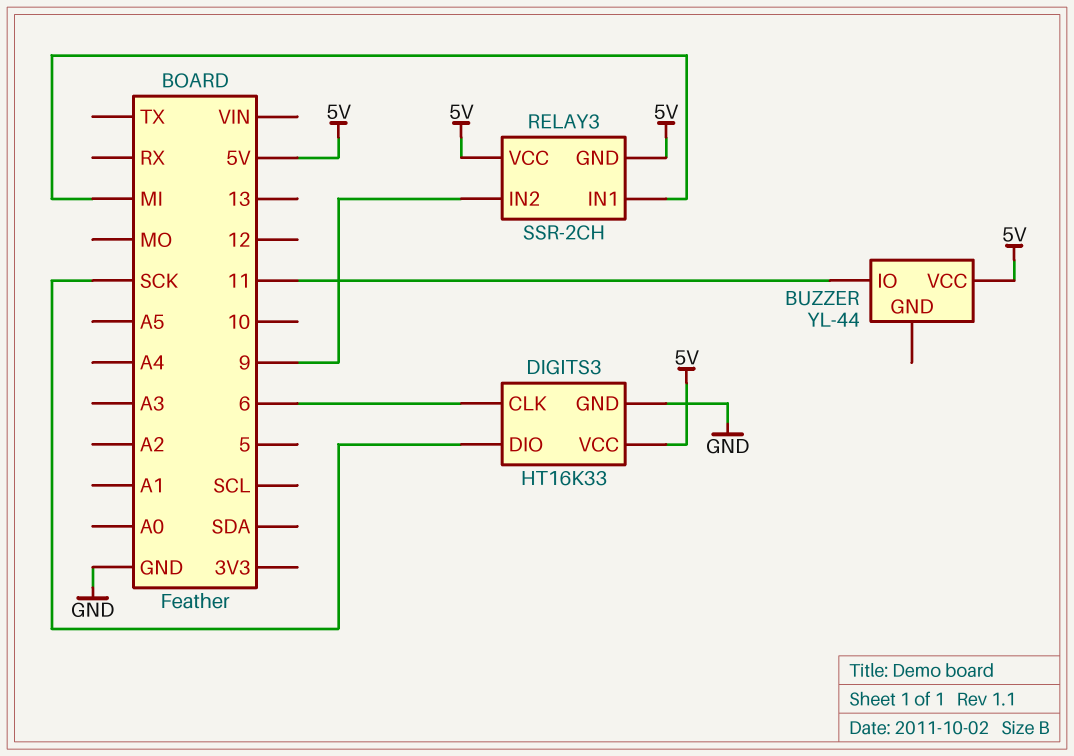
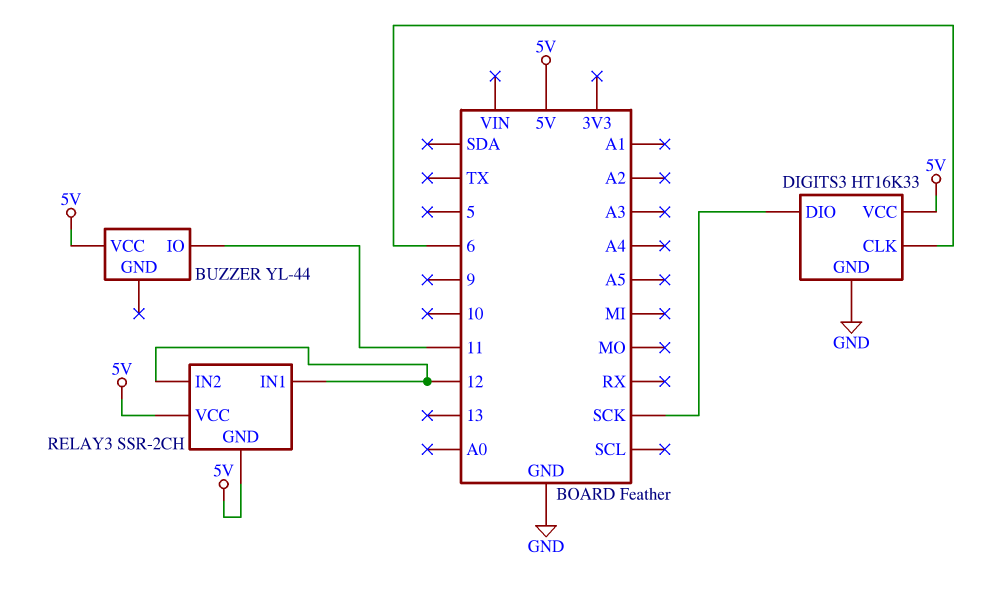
RELAY3 pin IN1: MI -> 12
RELAY3 pin IN2: 9 -> 12

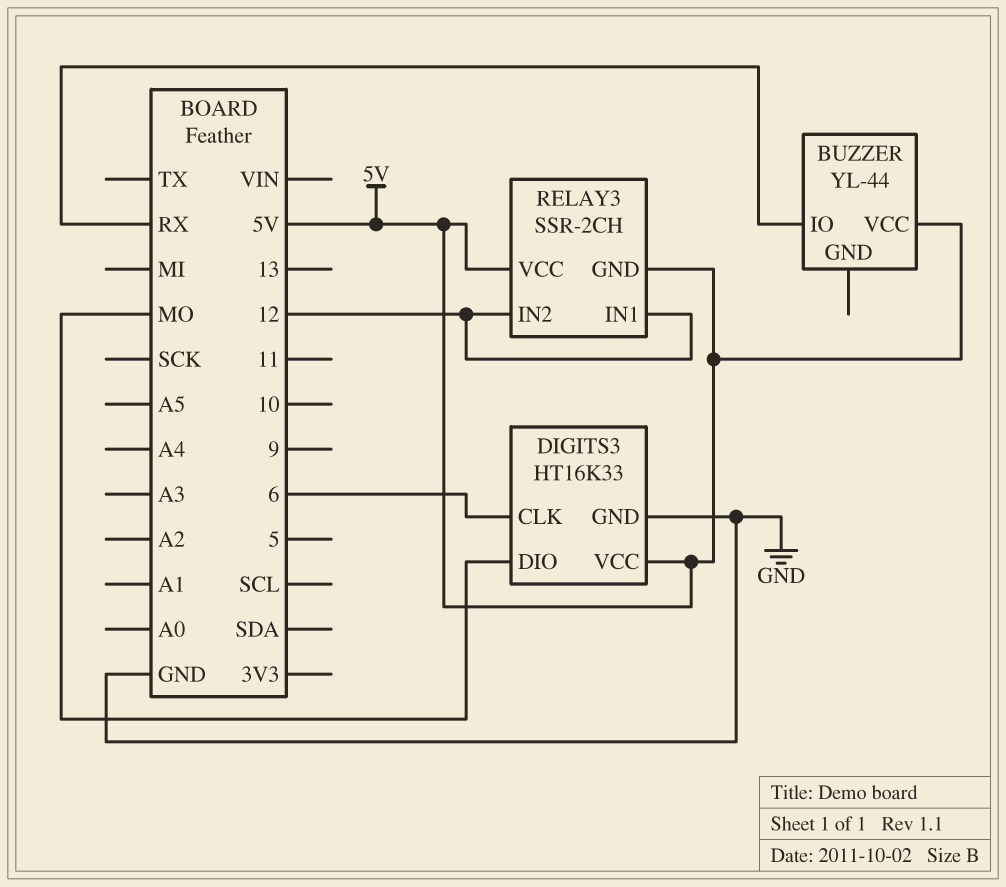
BUZZER pin IO: 11 -> RX
DIGITS3 pin DIO: SCK -> MO

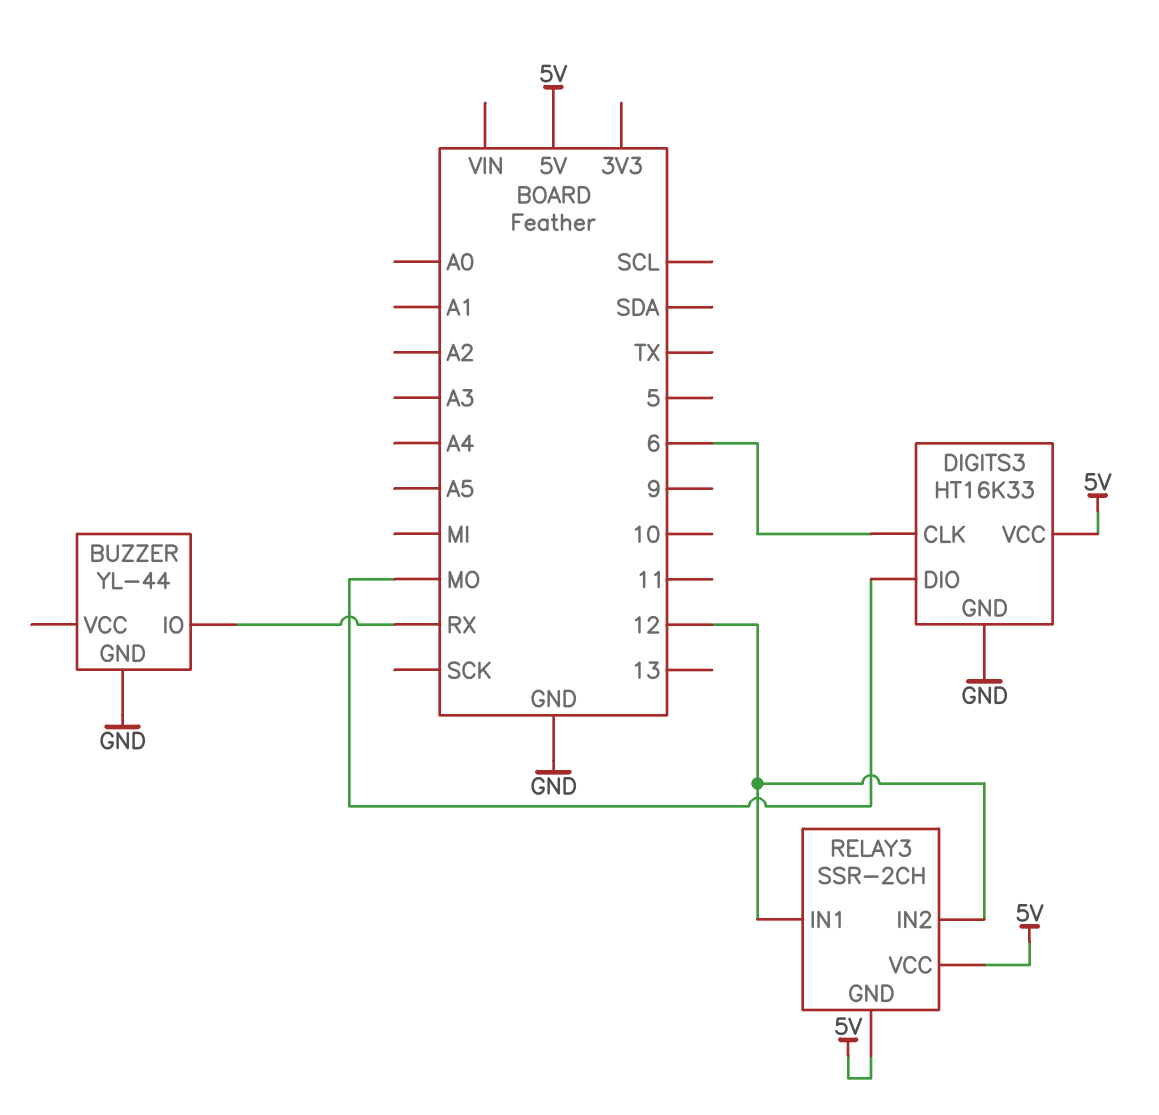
BUZZER pin GND: none -> GND
BUZZER pin VCC: 5V -> none

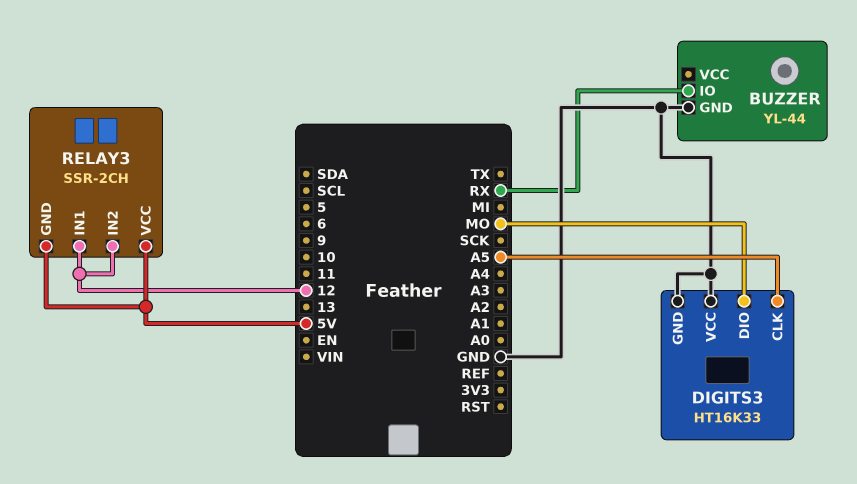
DIGITS3 pin CLK: 6 -> A5
DIGITS3 pin VCC: 5V -> GND

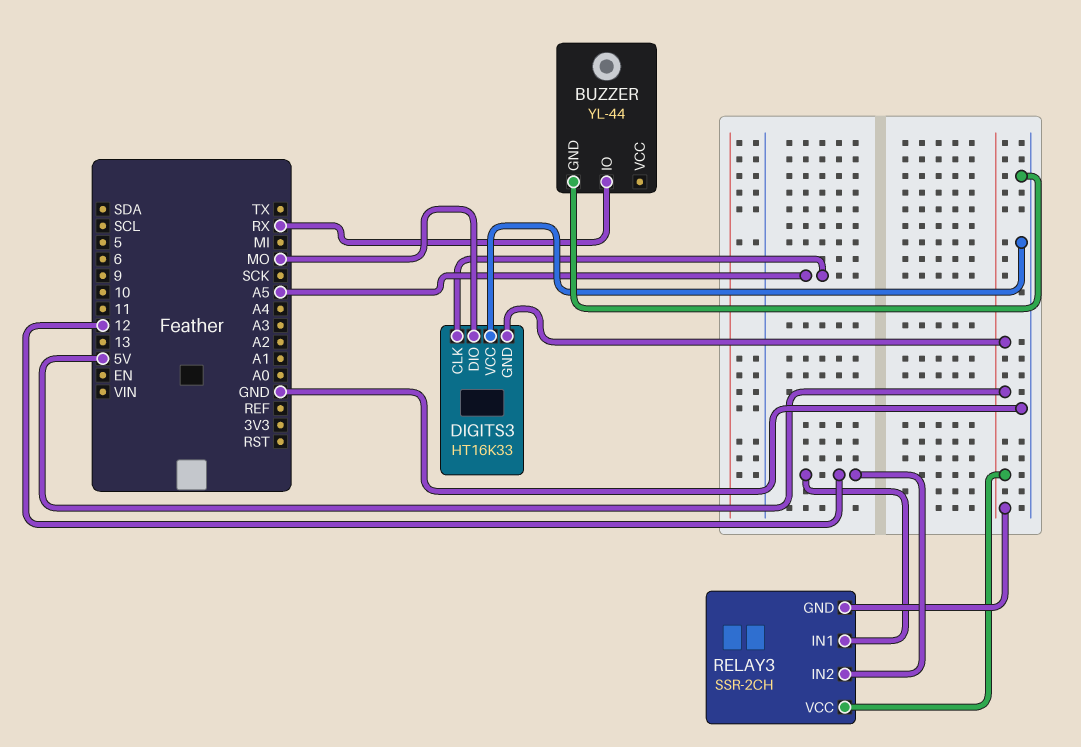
DIGITS3 pin GND: GND -> 5V

